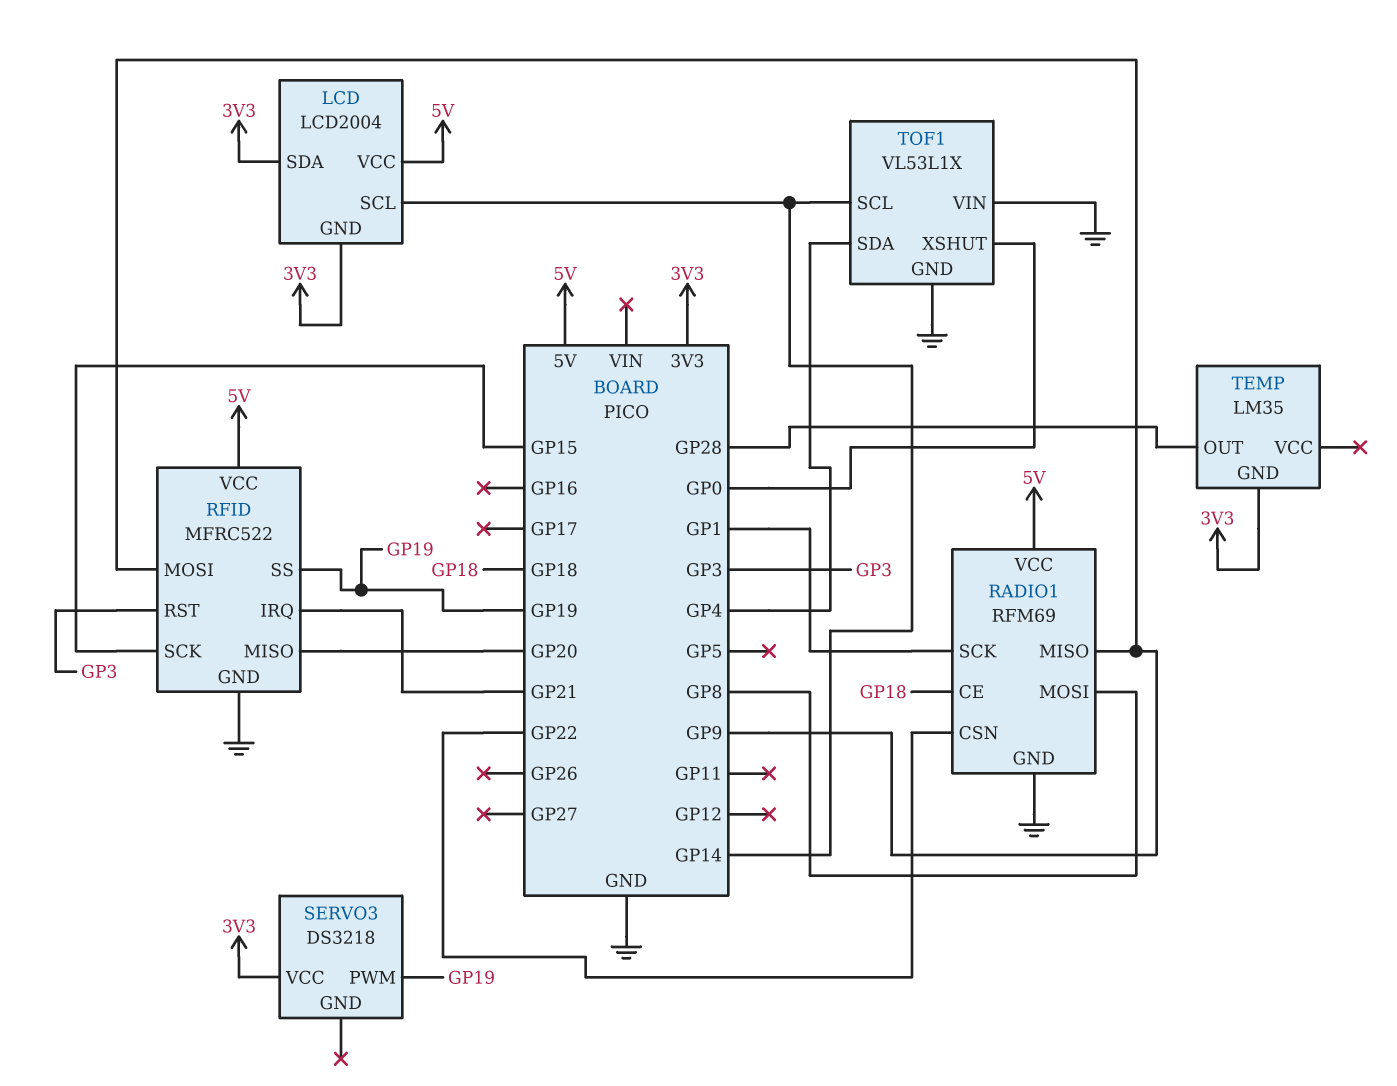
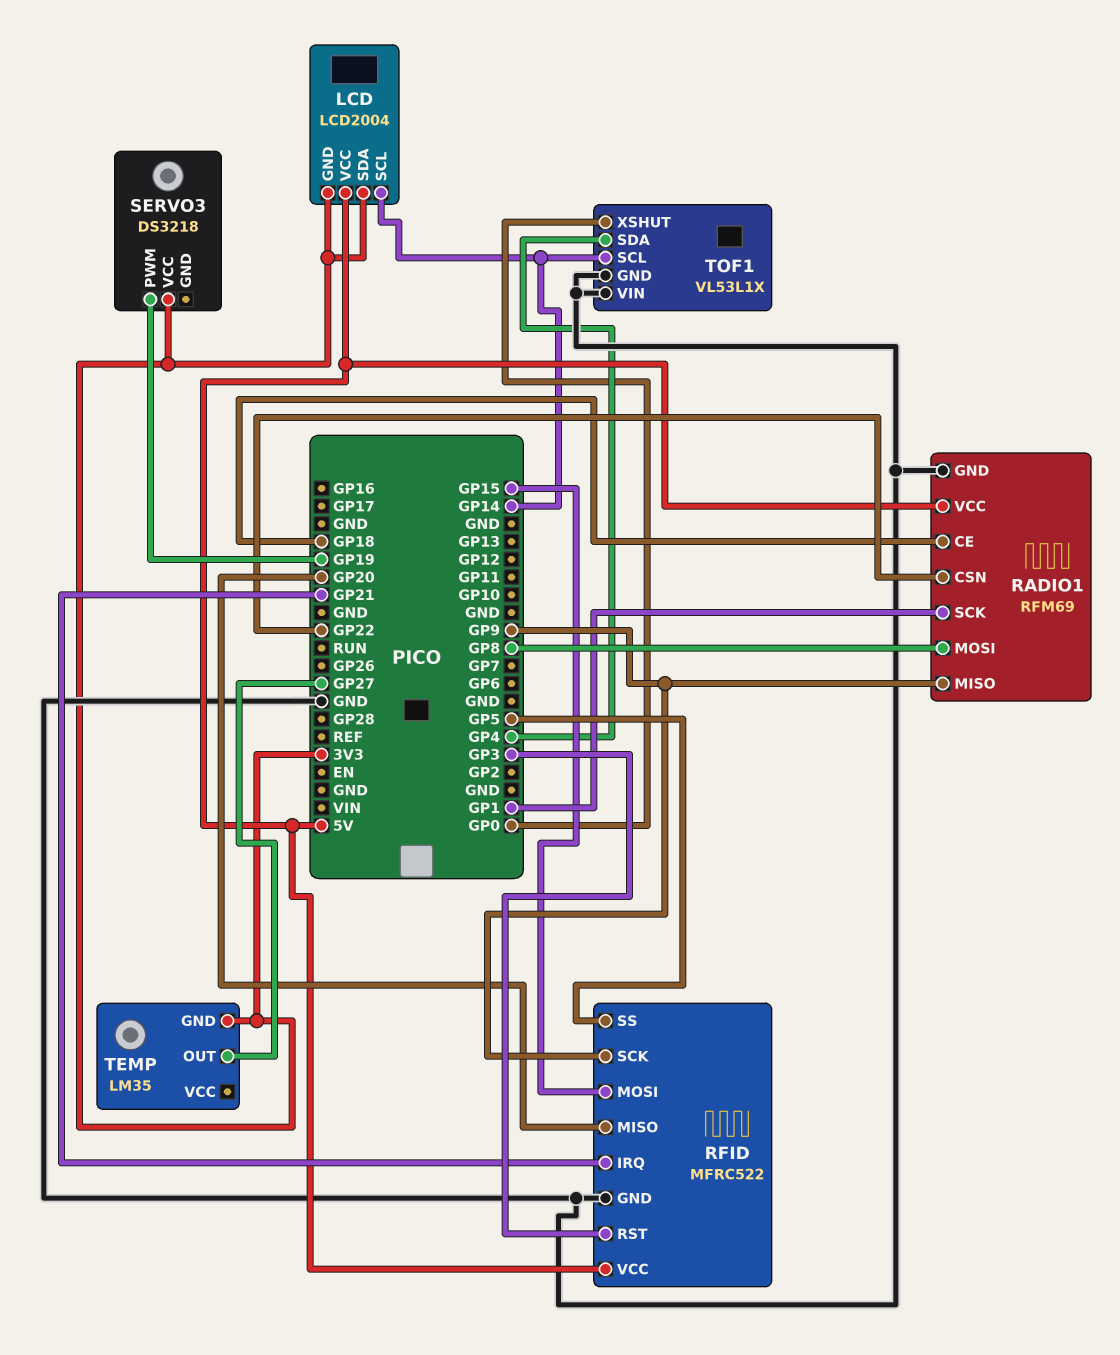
RFID pin MOSI: GP9 -> GP15
RFID pin SCK: GP15 -> GP9
RFID pin SS: GP19 -> GP5
TEMP pin OUT: GP28 -> GP27

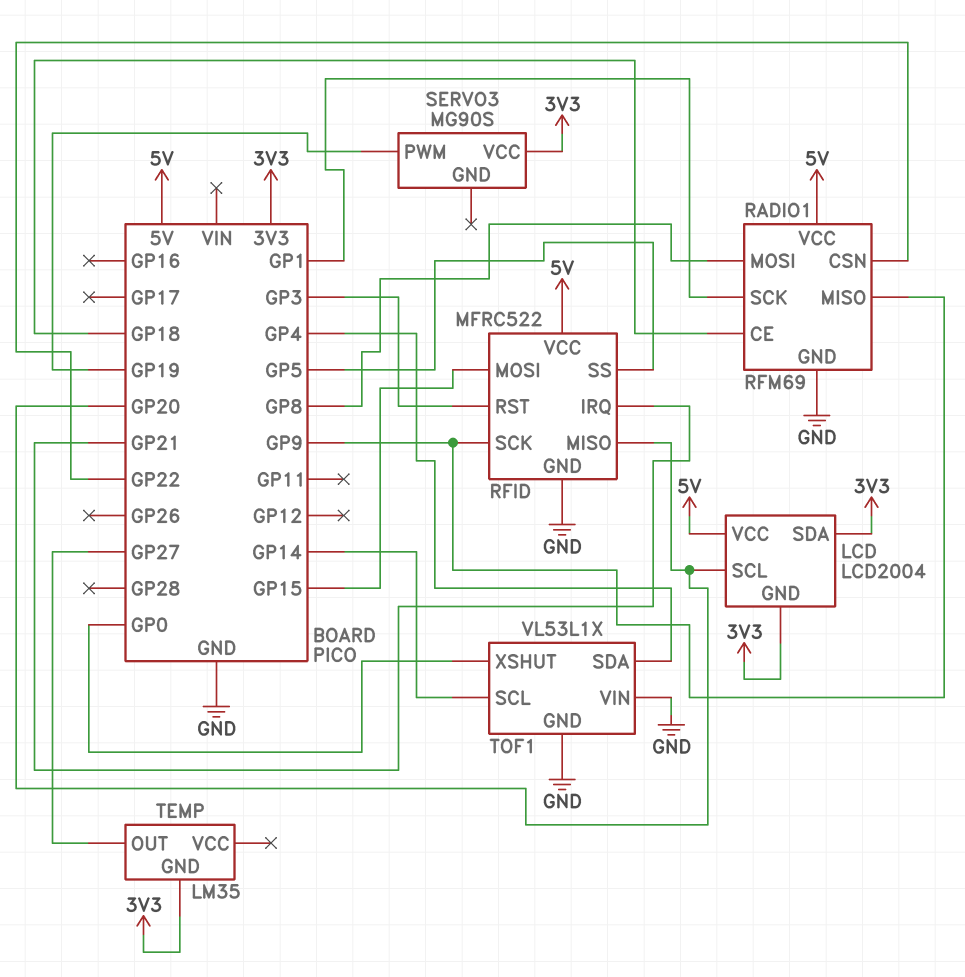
LCD pin SCL: GP14 -> GP20
SERVO3: DS3218 -> MG90S

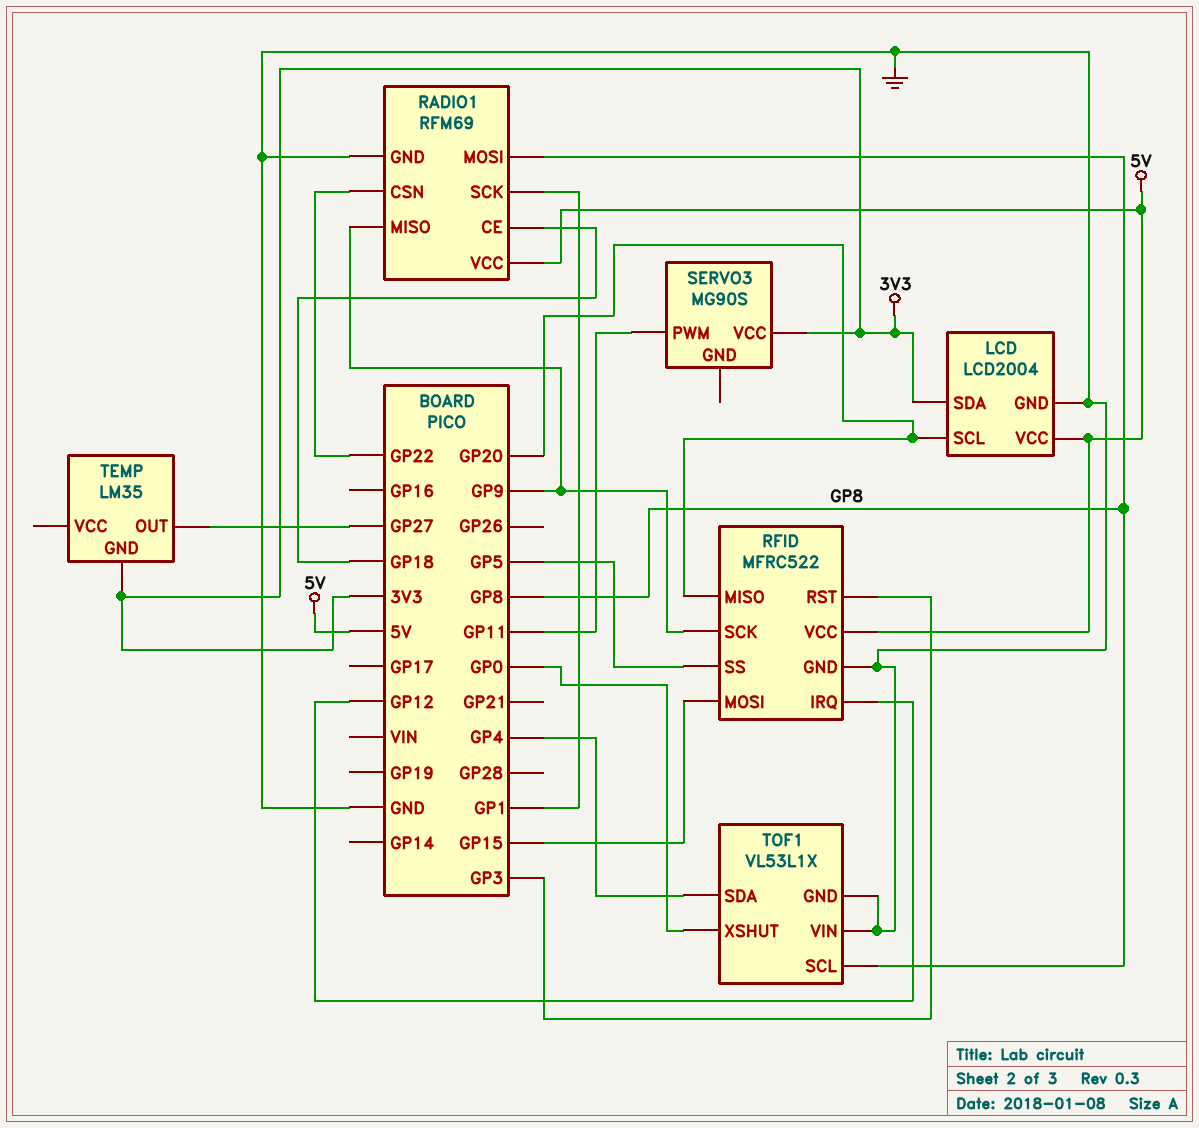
LCD pin GND: 3V3 -> GND
RFID pin IRQ: GP21 -> GP12
SERVO3 pin PWM: GP19 -> GP11
TOF1 pin SCL: GP14 -> GP8

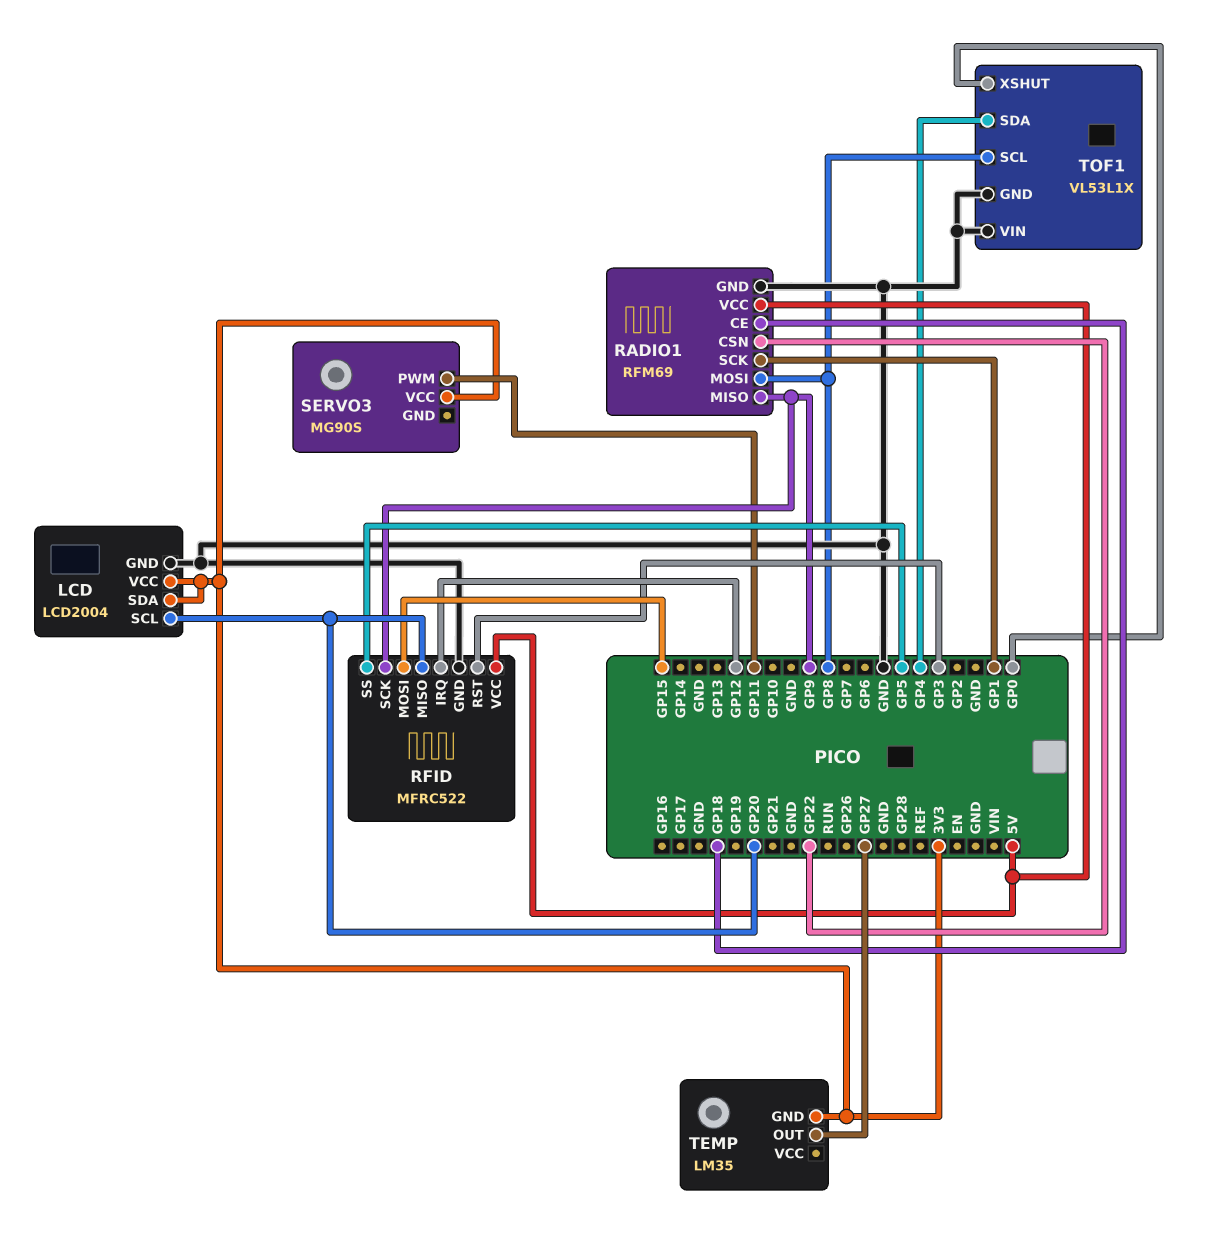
LCD pin VCC: 5V -> 3V3

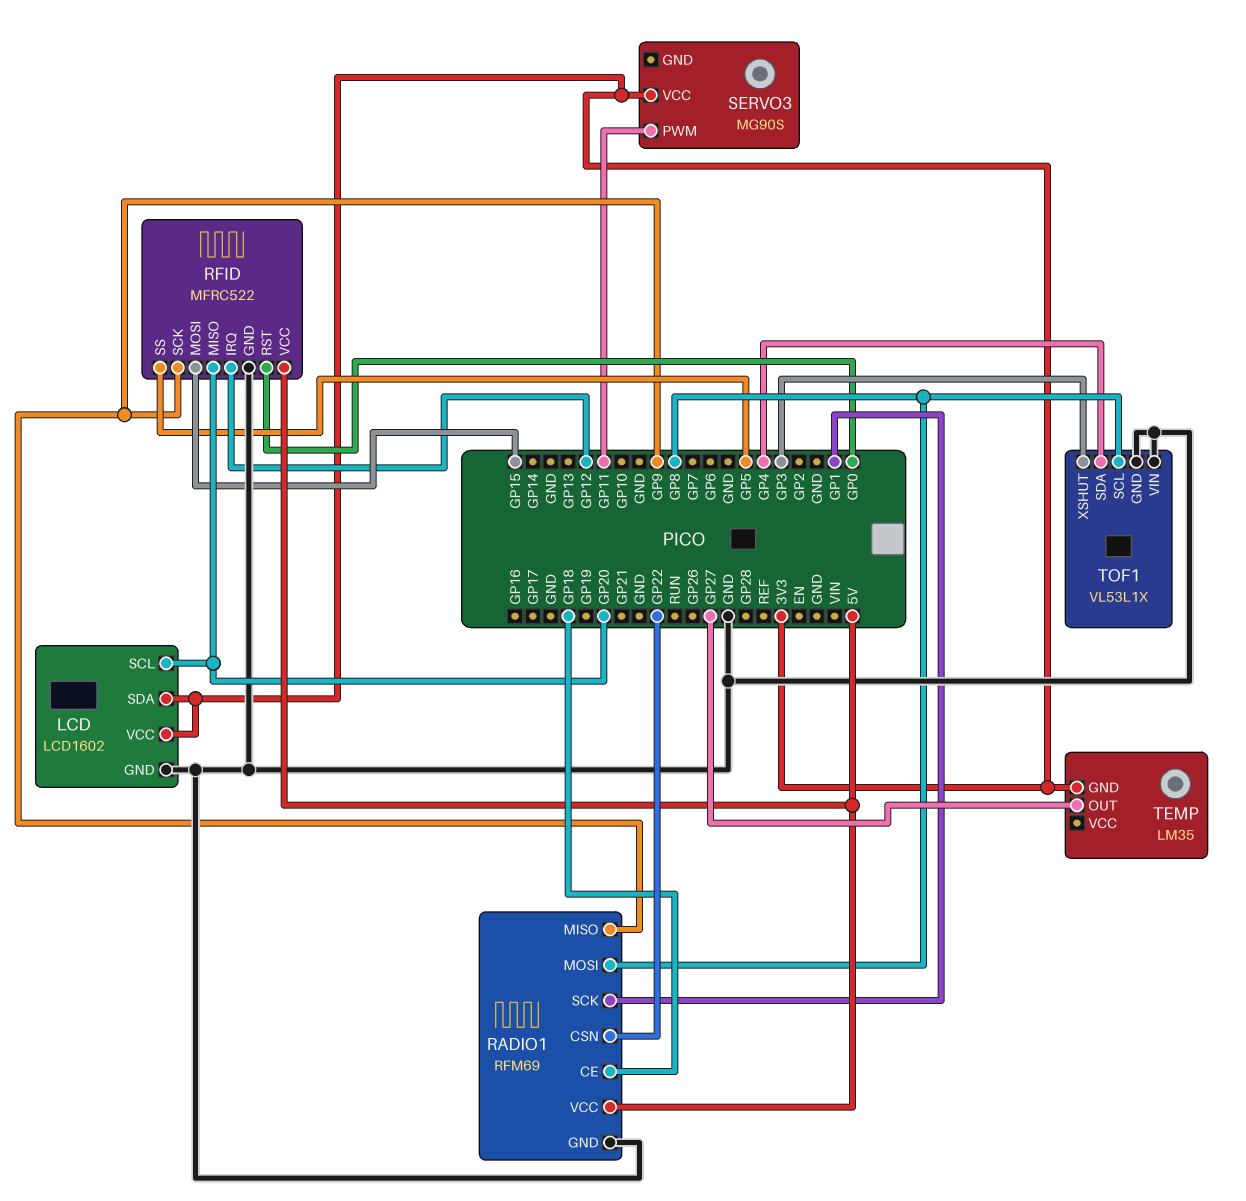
LCD: LCD2004 -> LCD1602
RFID pin RST: GP3 -> GP0
TOF1 pin XSHUT: GP0 -> GP3

